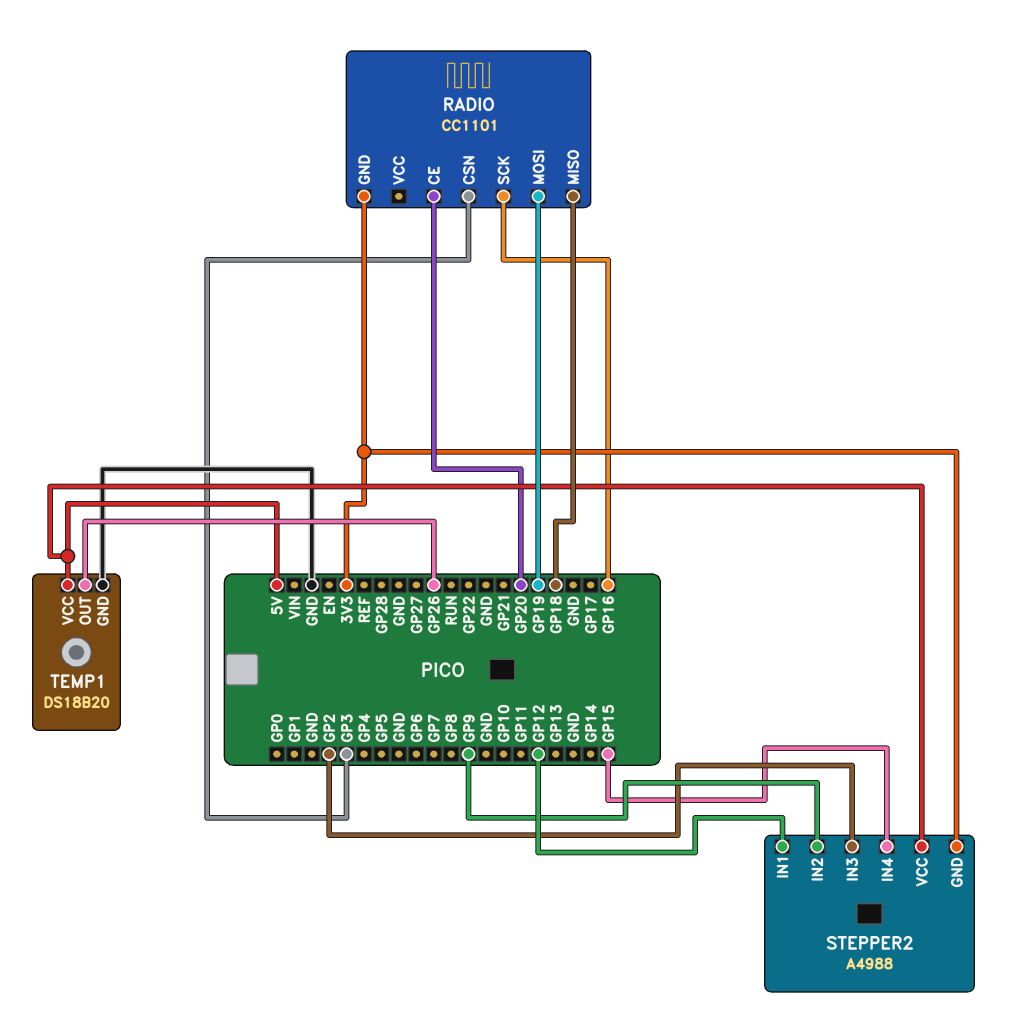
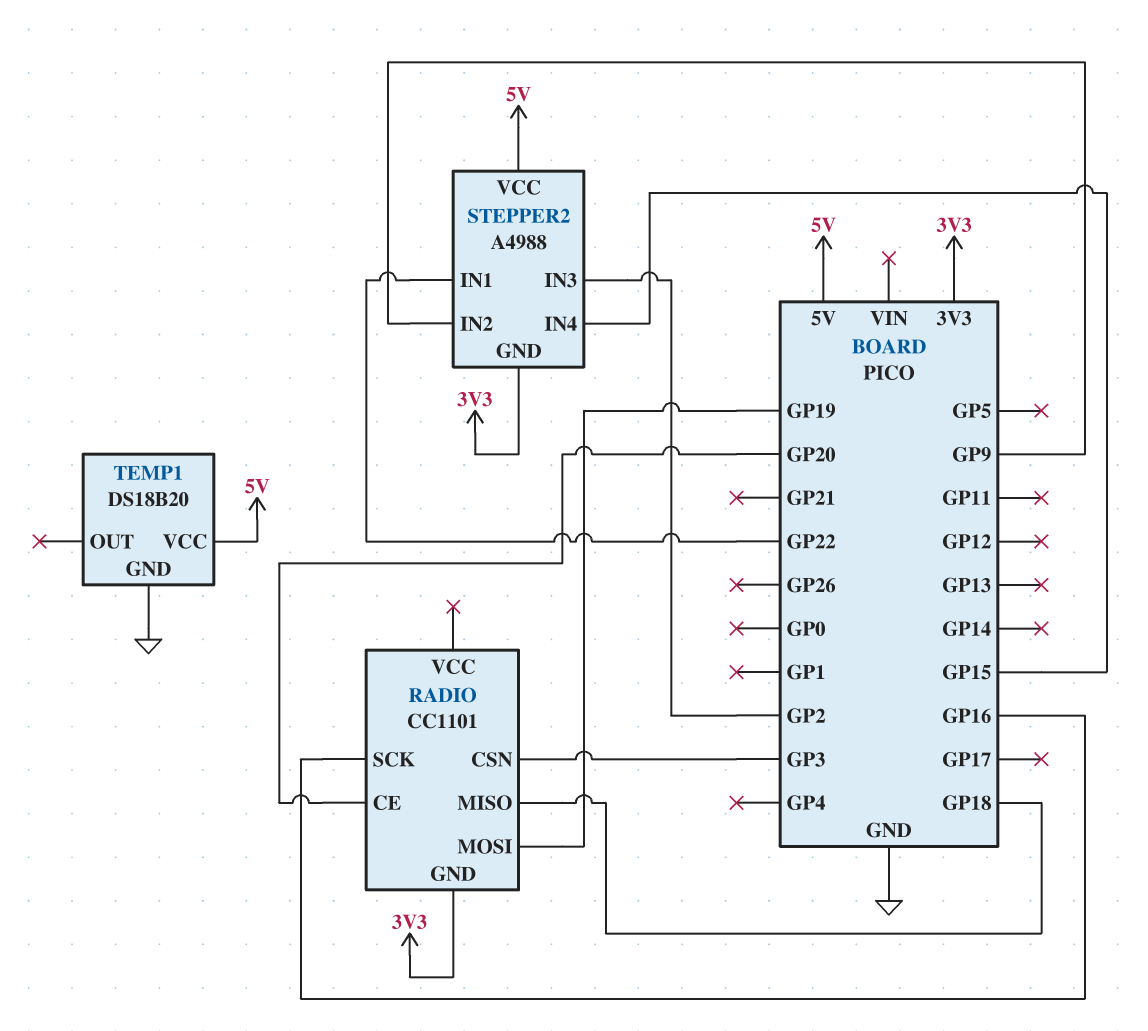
STEPPER2 pin IN1: GP12 -> GP22
TEMP1 pin OUT: GP26 -> none

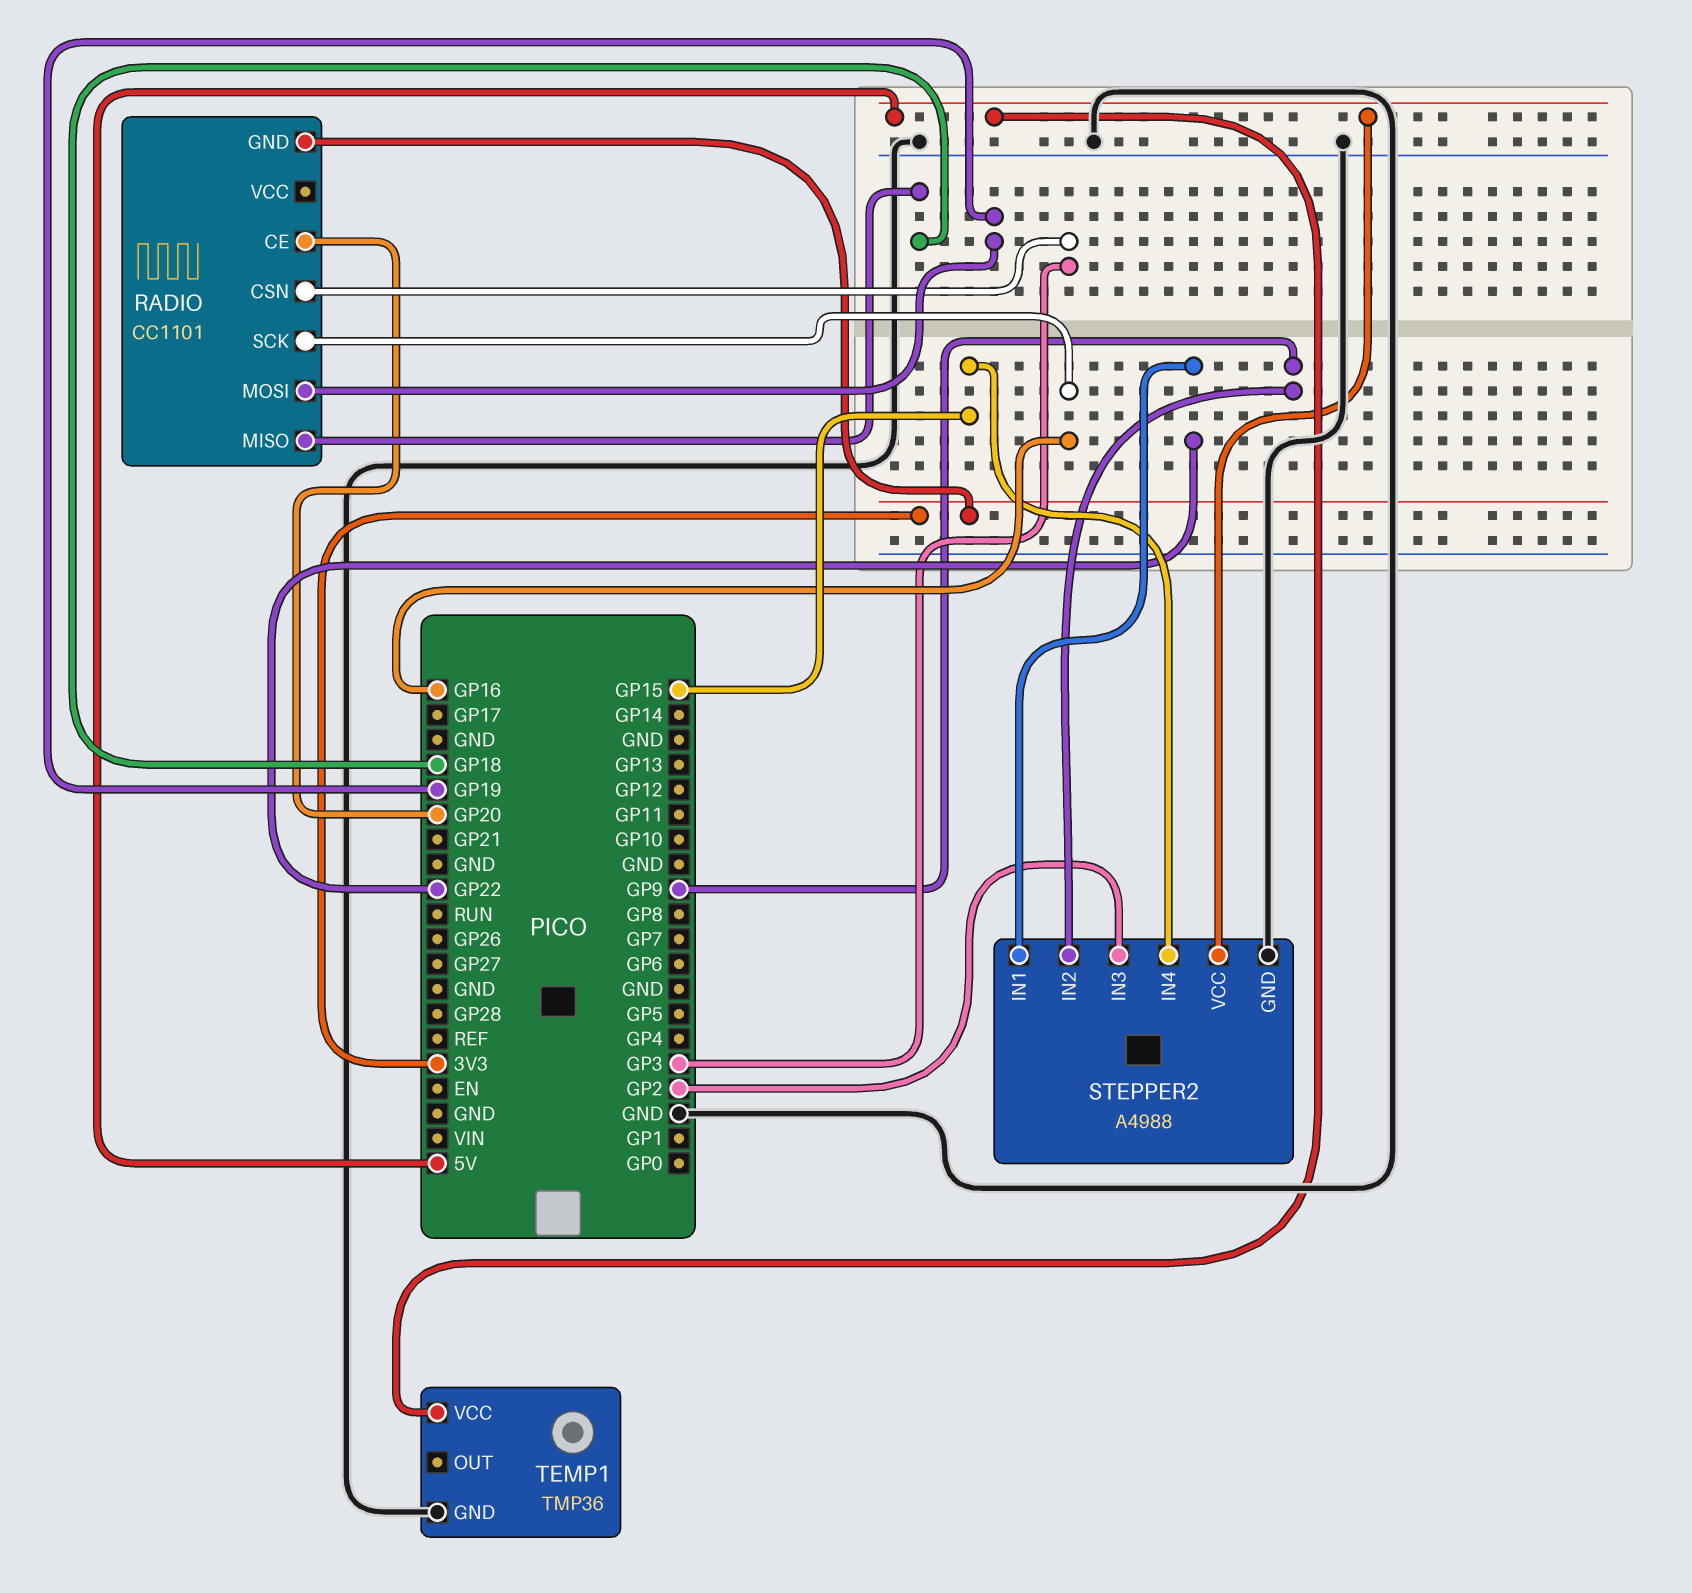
STEPPER2 pin GND: 3V3 -> GND
TEMP1: DS18B20 -> TMP36

